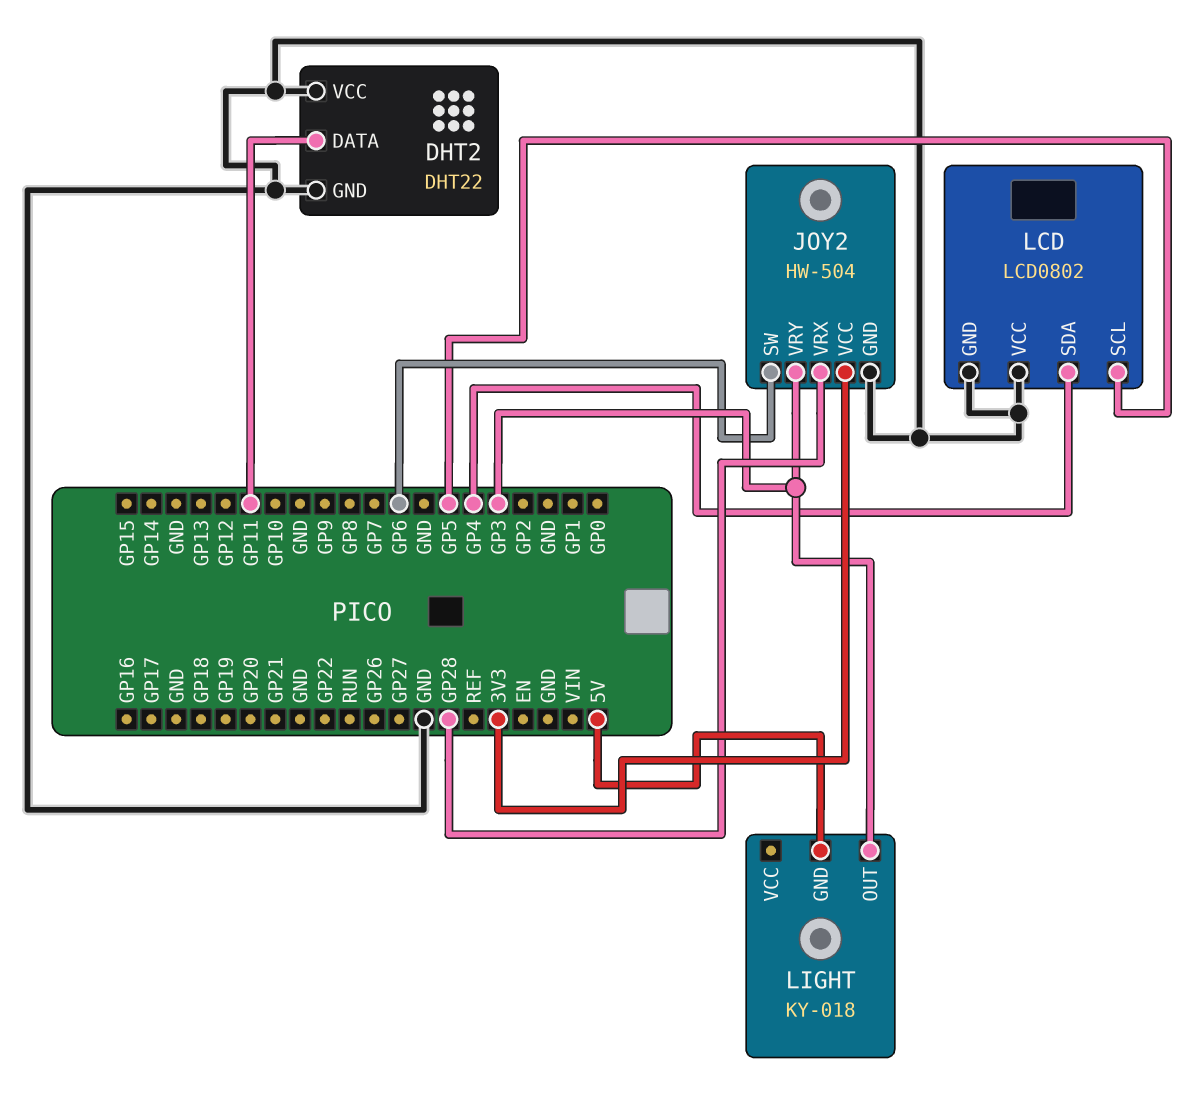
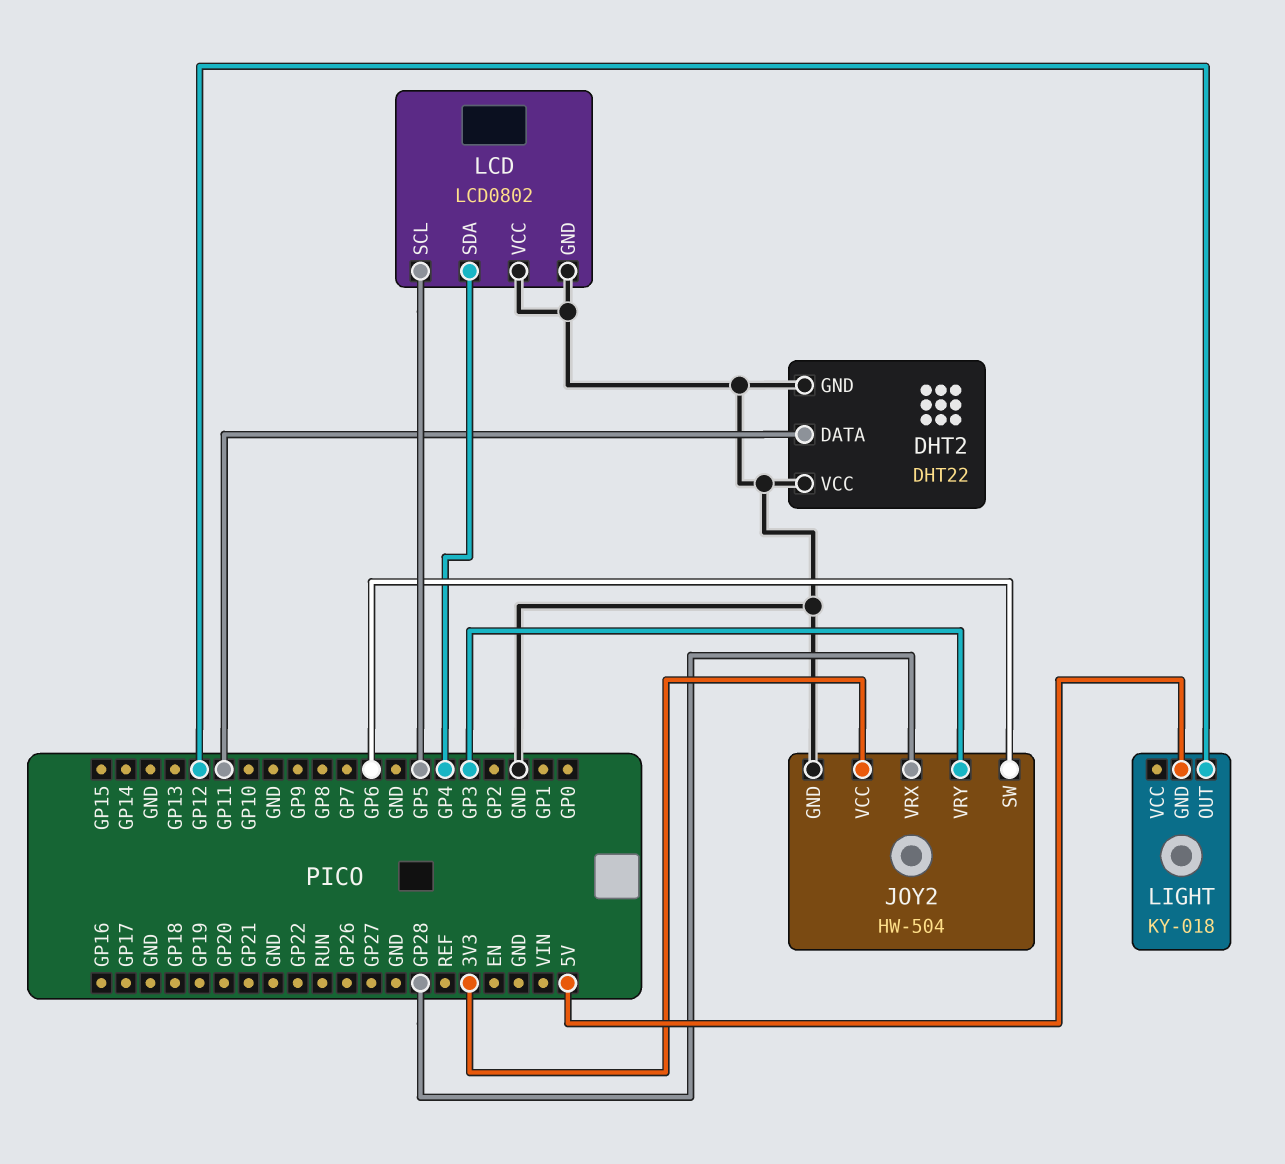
LIGHT pin OUT: GP3 -> GP12

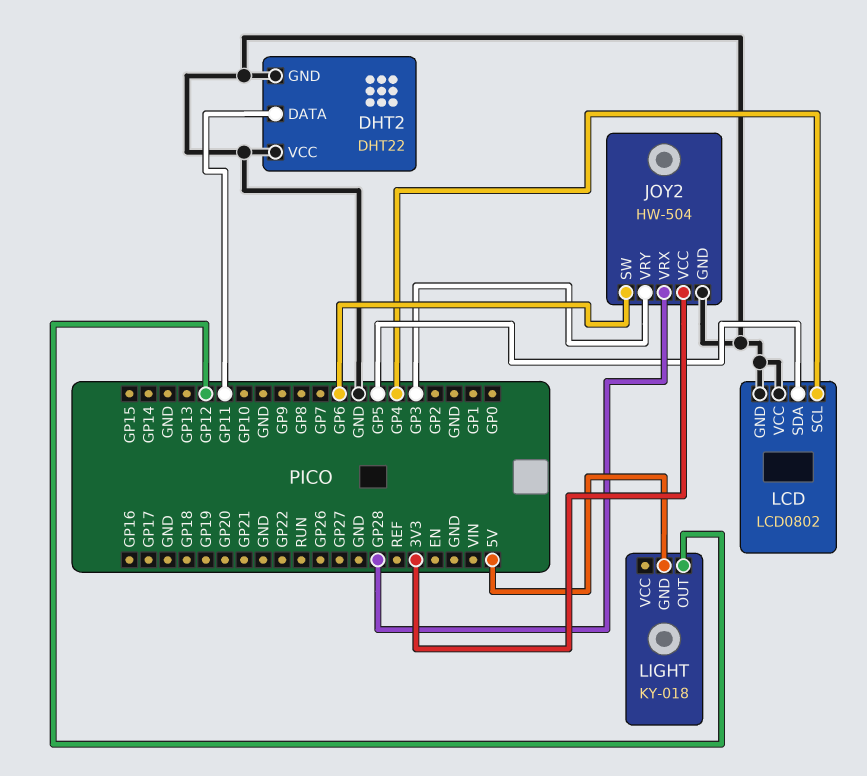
LCD pin SCL: GP5 -> GP4
LCD pin SDA: GP4 -> GP5

